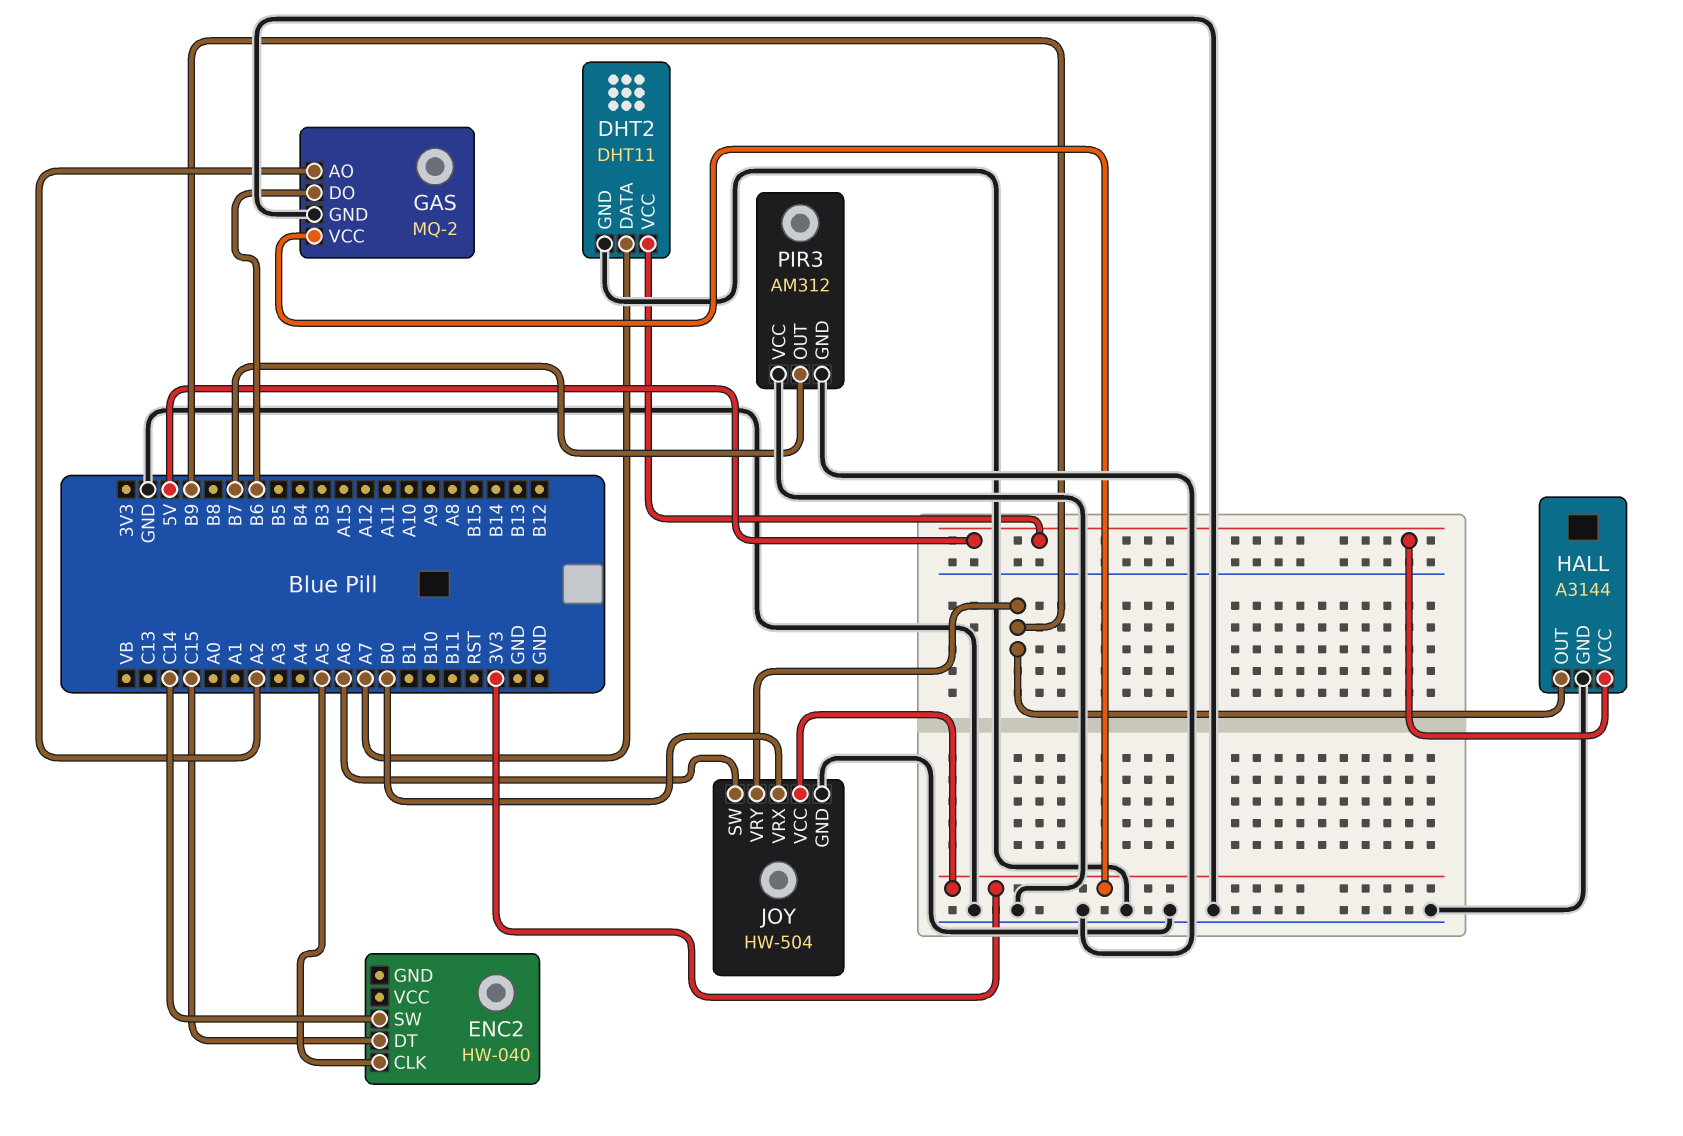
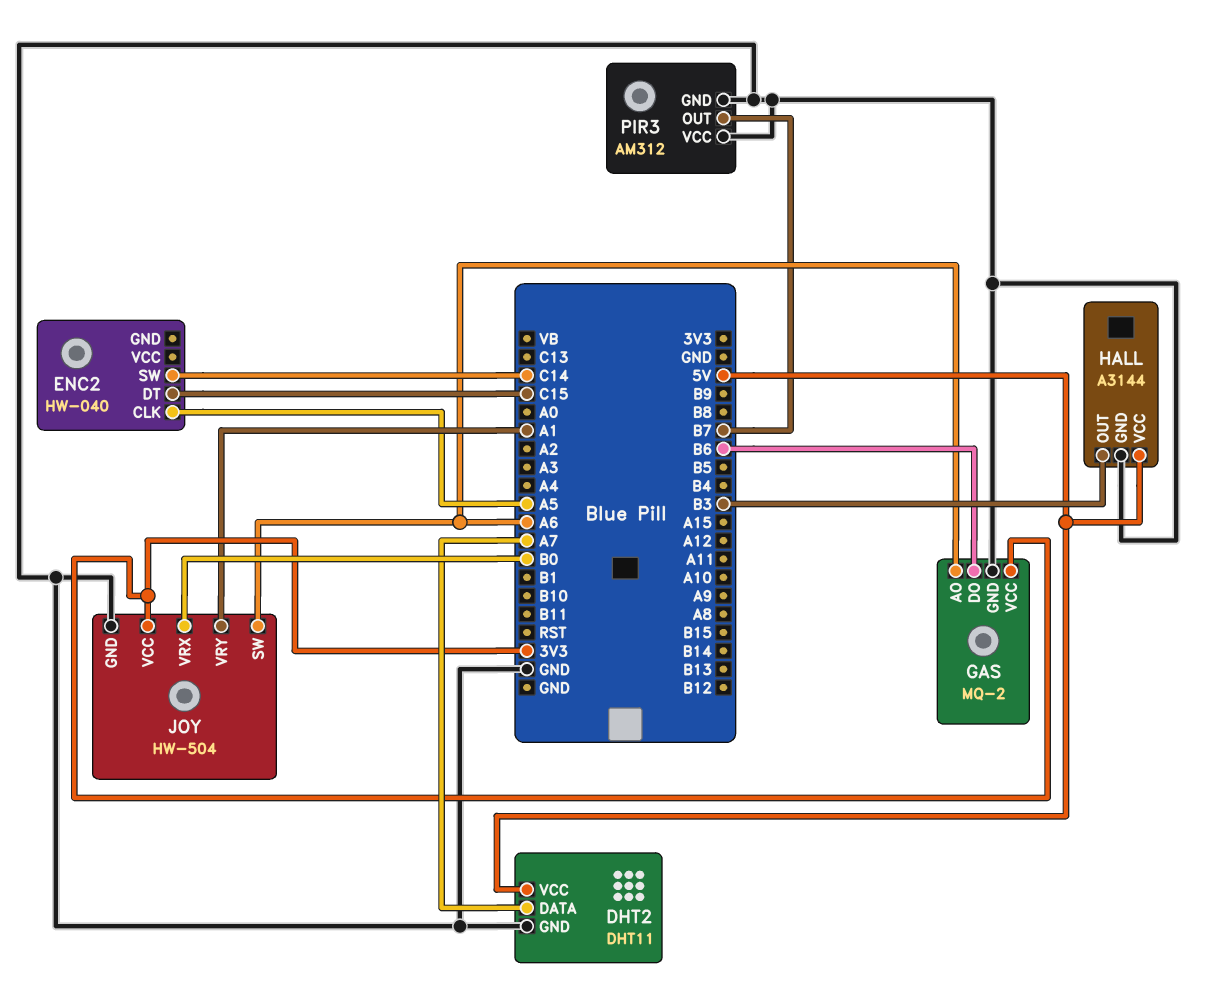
GAS pin AO: A2 -> A6
HALL pin OUT: B9 -> B3
JOY pin VRY: B9 -> A1

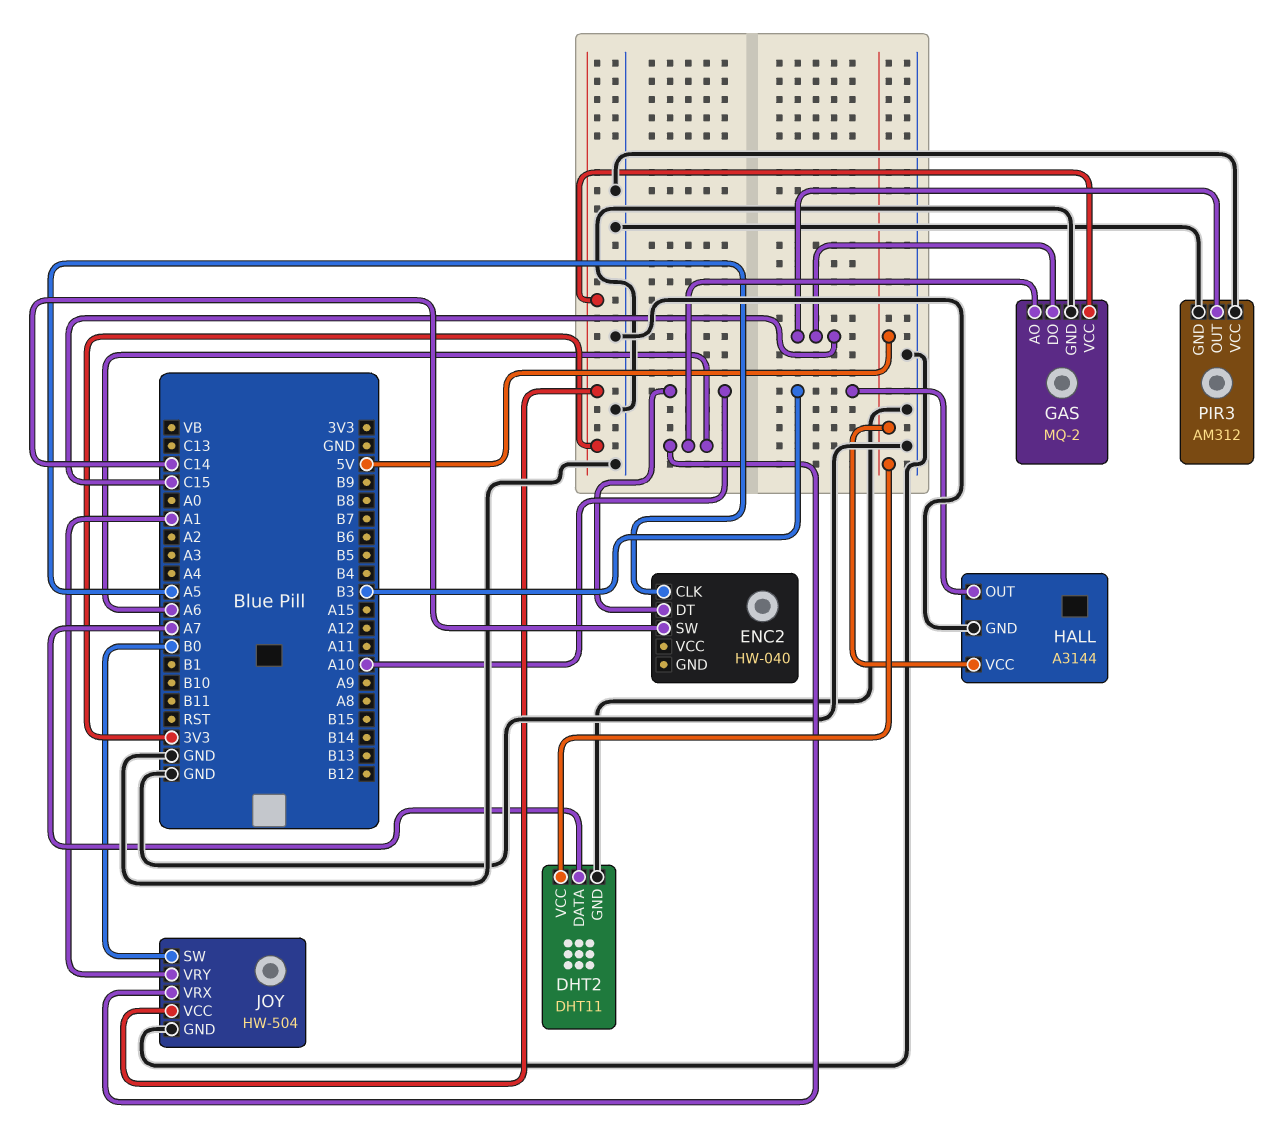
ENC2 pin DT: C15 -> A10
GAS pin DO: B6 -> C15
JOY pin SW: A6 -> B0
JOY pin VRX: B0 -> A6
PIR3 pin OUT: B7 -> C15

